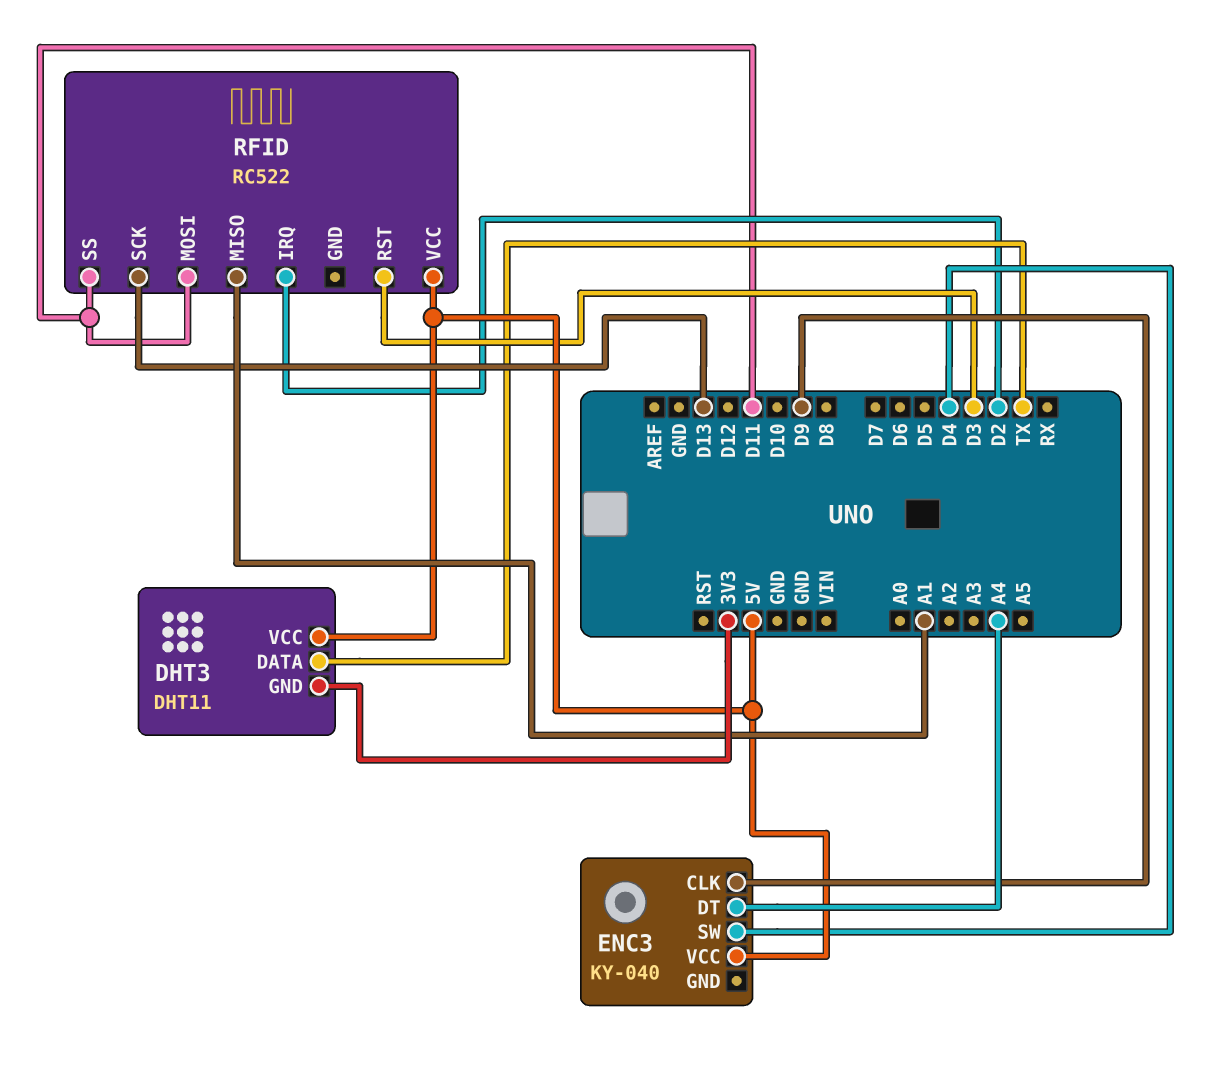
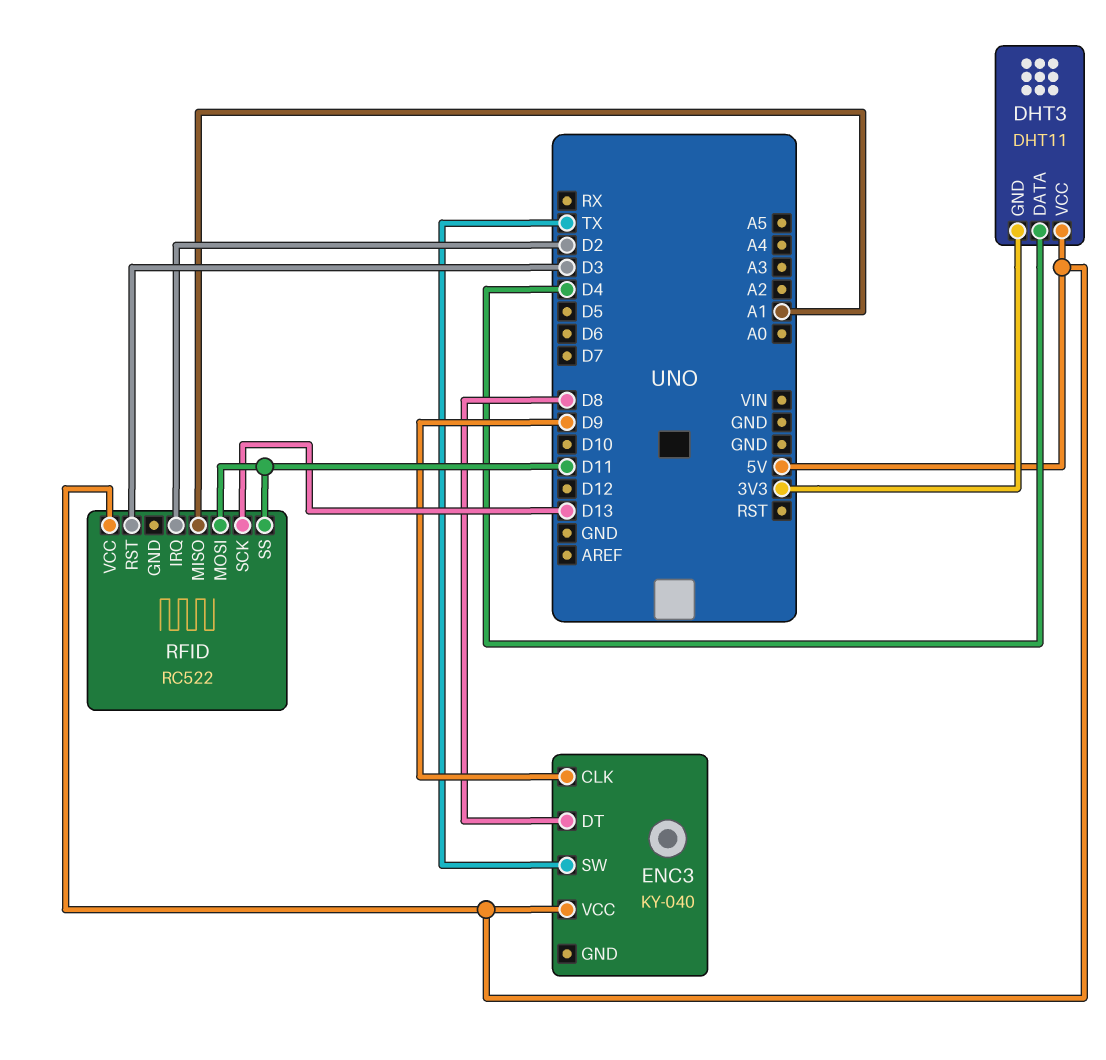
DHT3 pin DATA: TX -> D4
ENC3 pin DT: A4 -> D8
ENC3 pin SW: D4 -> TX

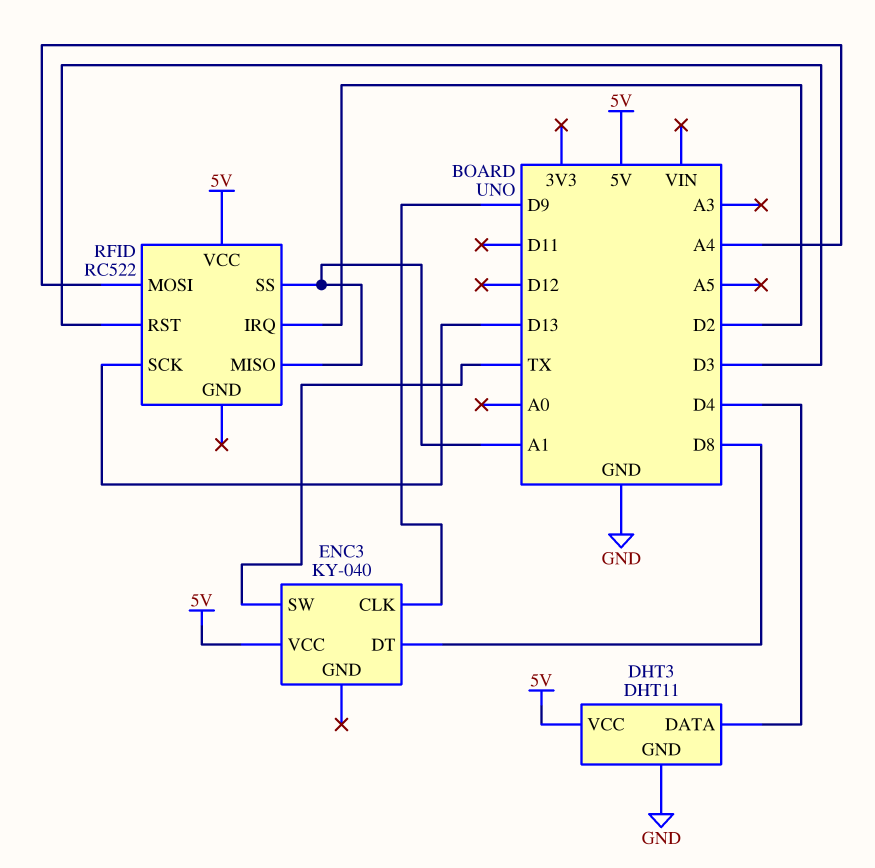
DHT3 pin GND: 3V3 -> GND
RFID pin MOSI: D11 -> A4
RFID pin SS: D11 -> A1

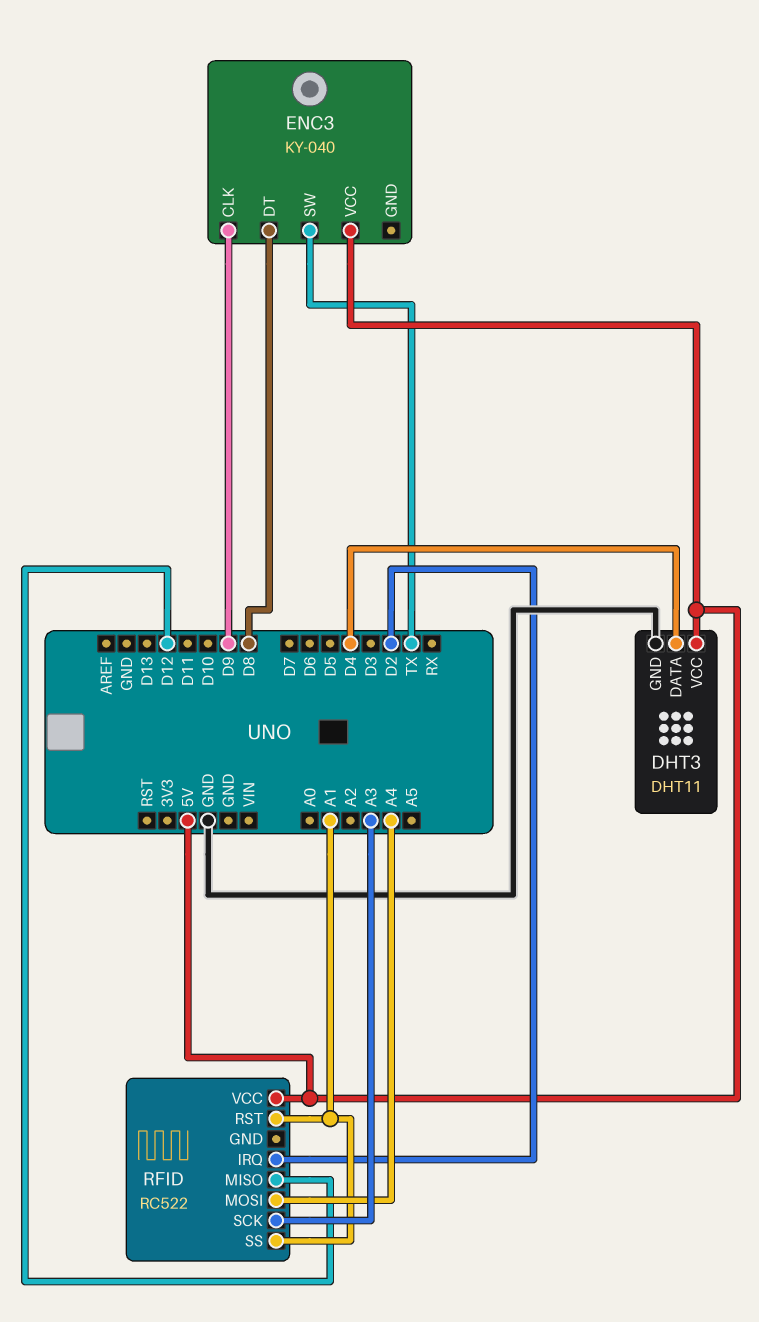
RFID pin MISO: A1 -> D12
RFID pin RST: D3 -> A1
RFID pin SCK: D13 -> A3

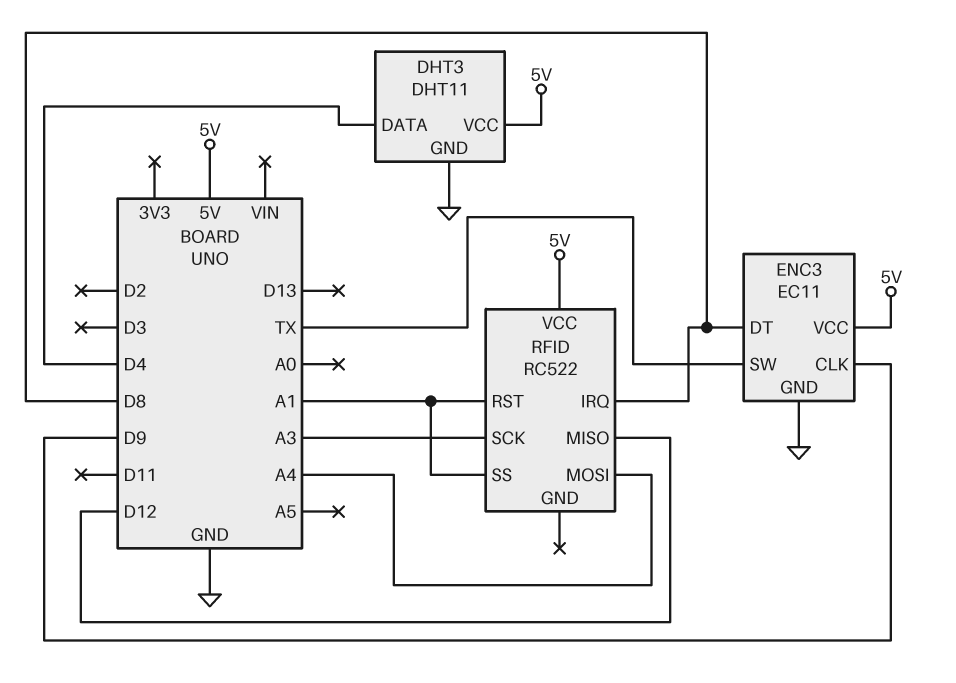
ENC3: KY-040 -> EC11
ENC3 pin GND: none -> GND
RFID pin IRQ: D2 -> D8

